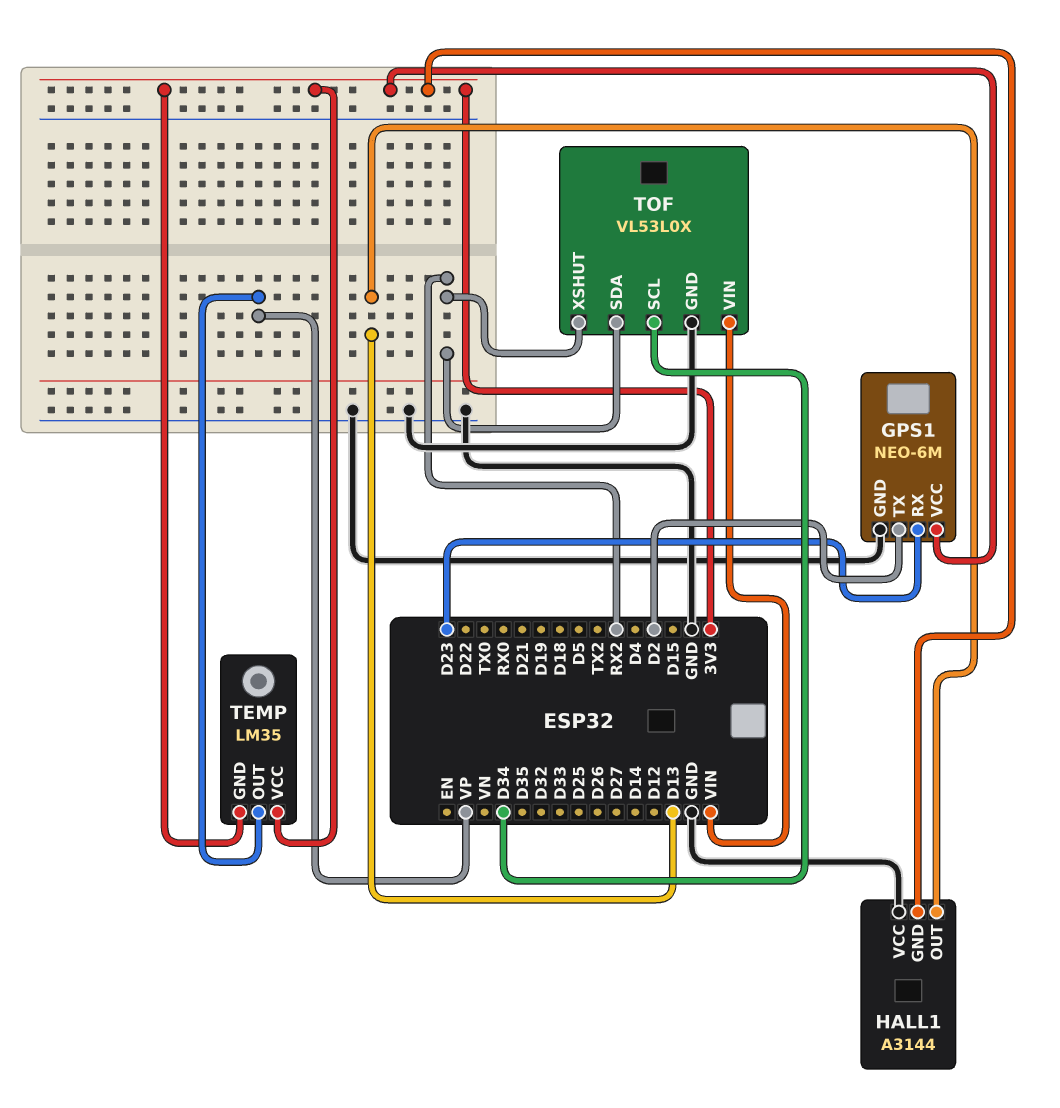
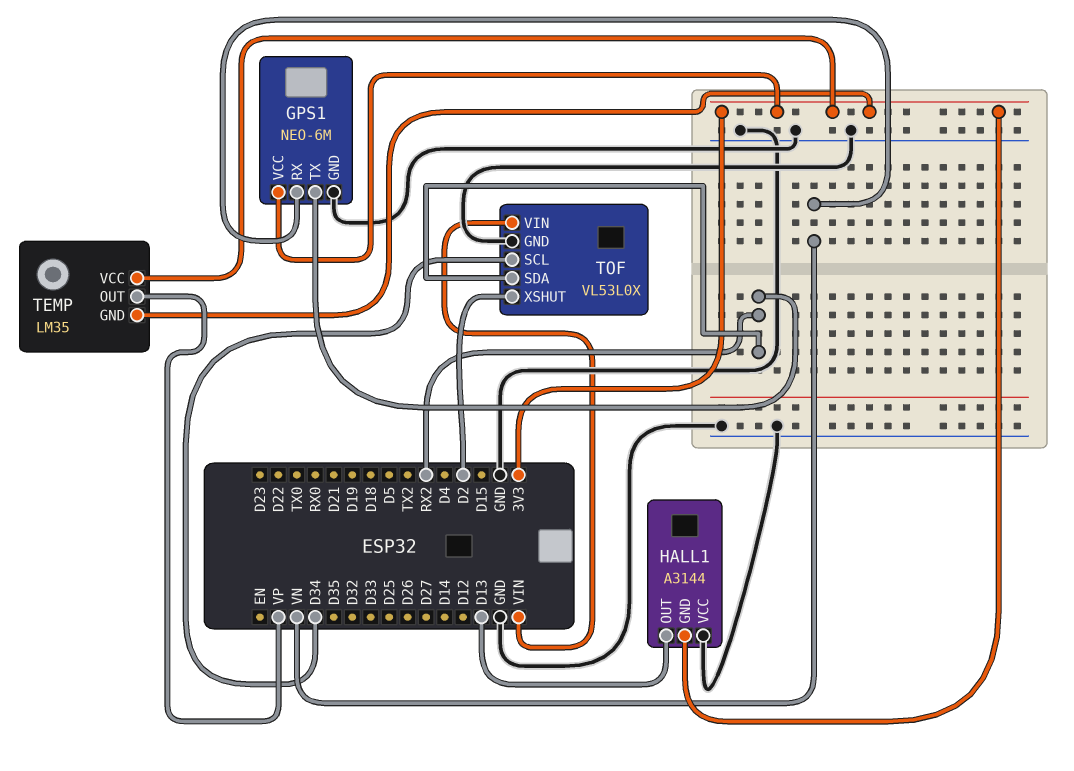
GPS1 pin RX: D23 -> VN
GPS1 pin TX: D2 -> RX2
TOF pin XSHUT: RX2 -> D2

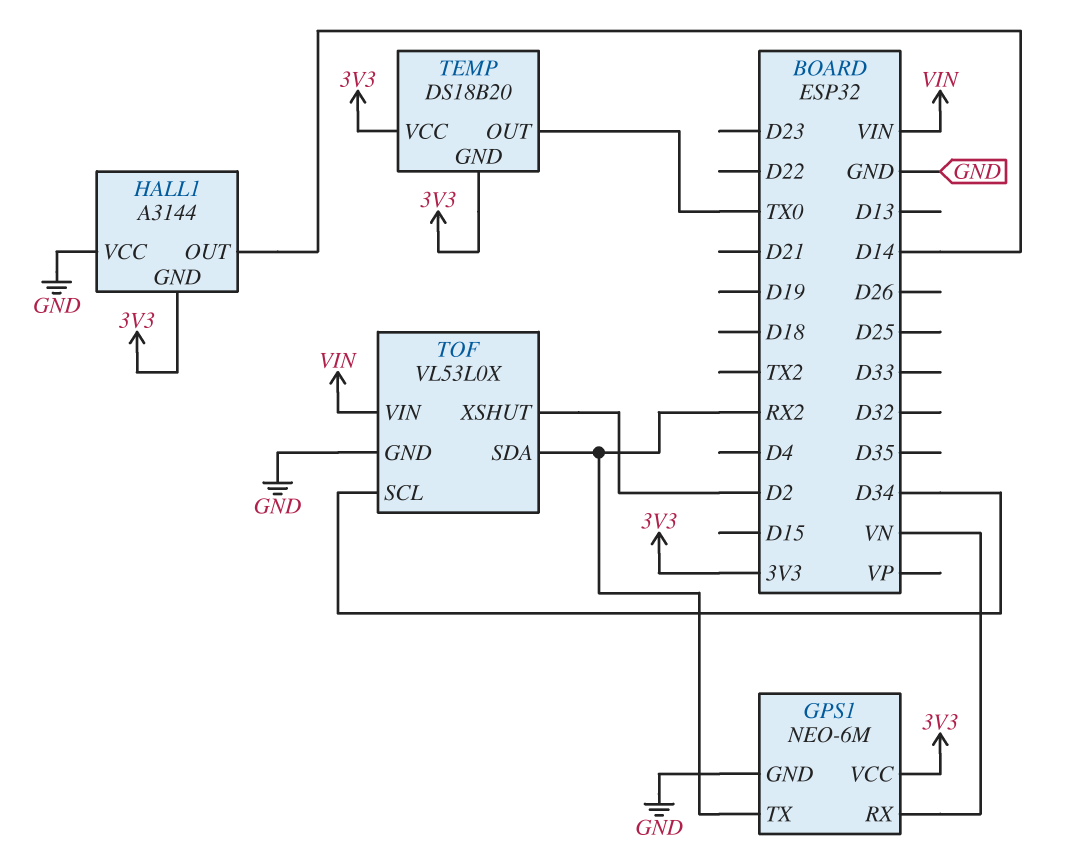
HALL1 pin OUT: D13 -> D14
TEMP: LM35 -> DS18B20
TEMP pin OUT: VP -> TX0

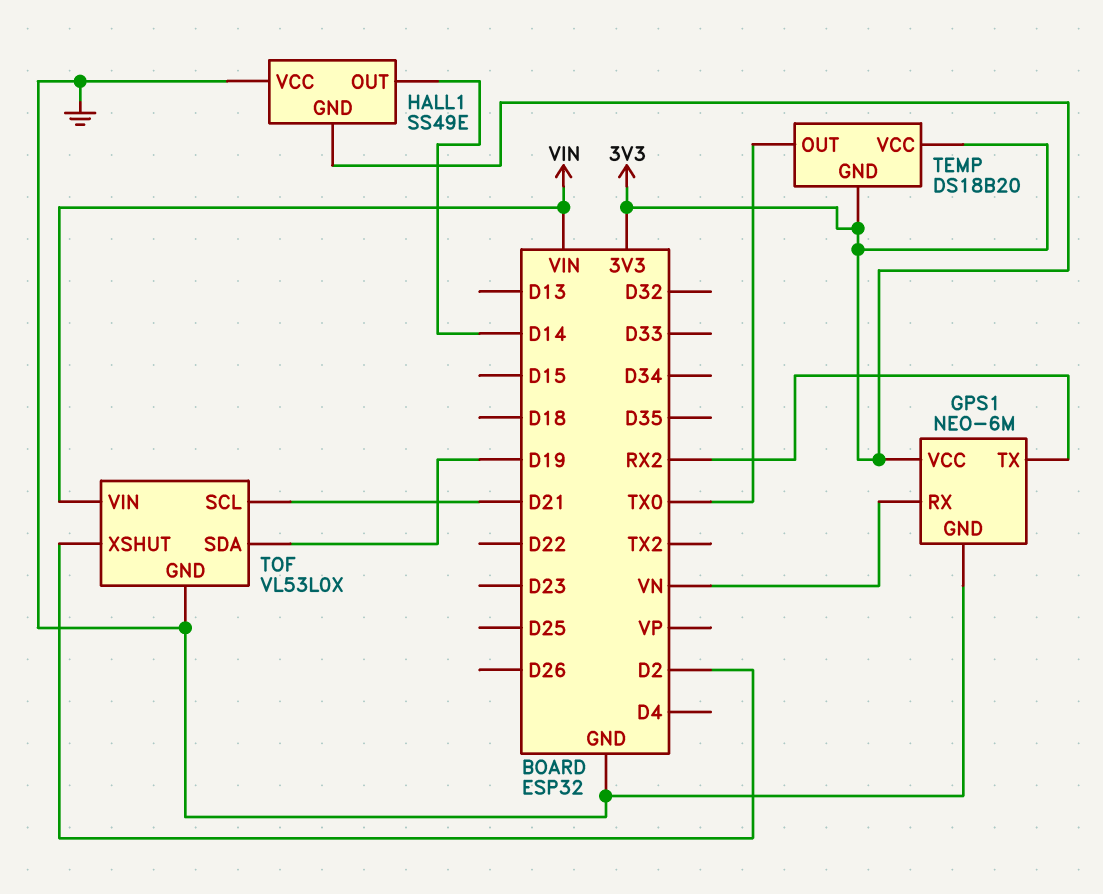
HALL1: A3144 -> SS49E
TOF pin SCL: D34 -> D21
TOF pin SDA: RX2 -> D19

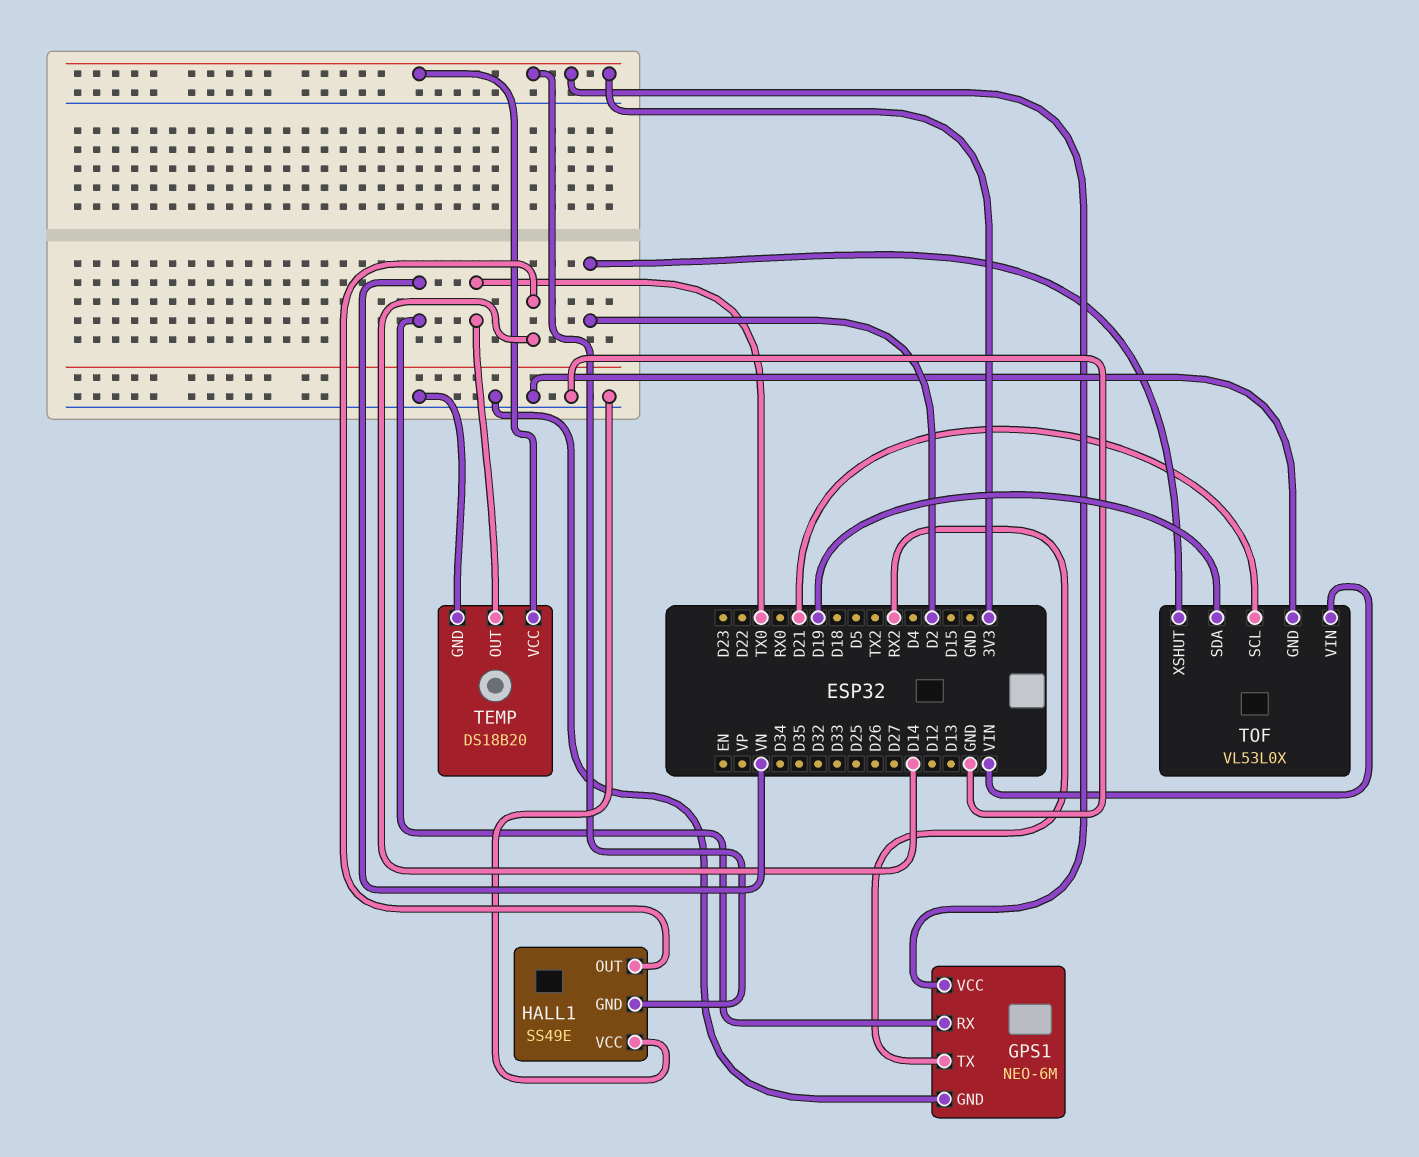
TEMP pin GND: 3V3 -> GND

